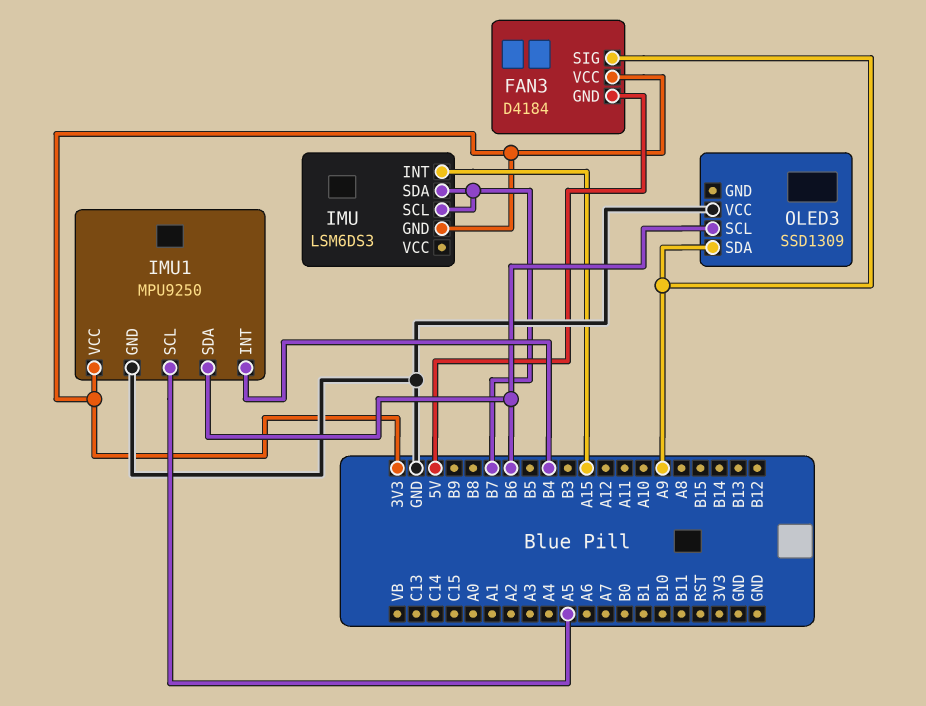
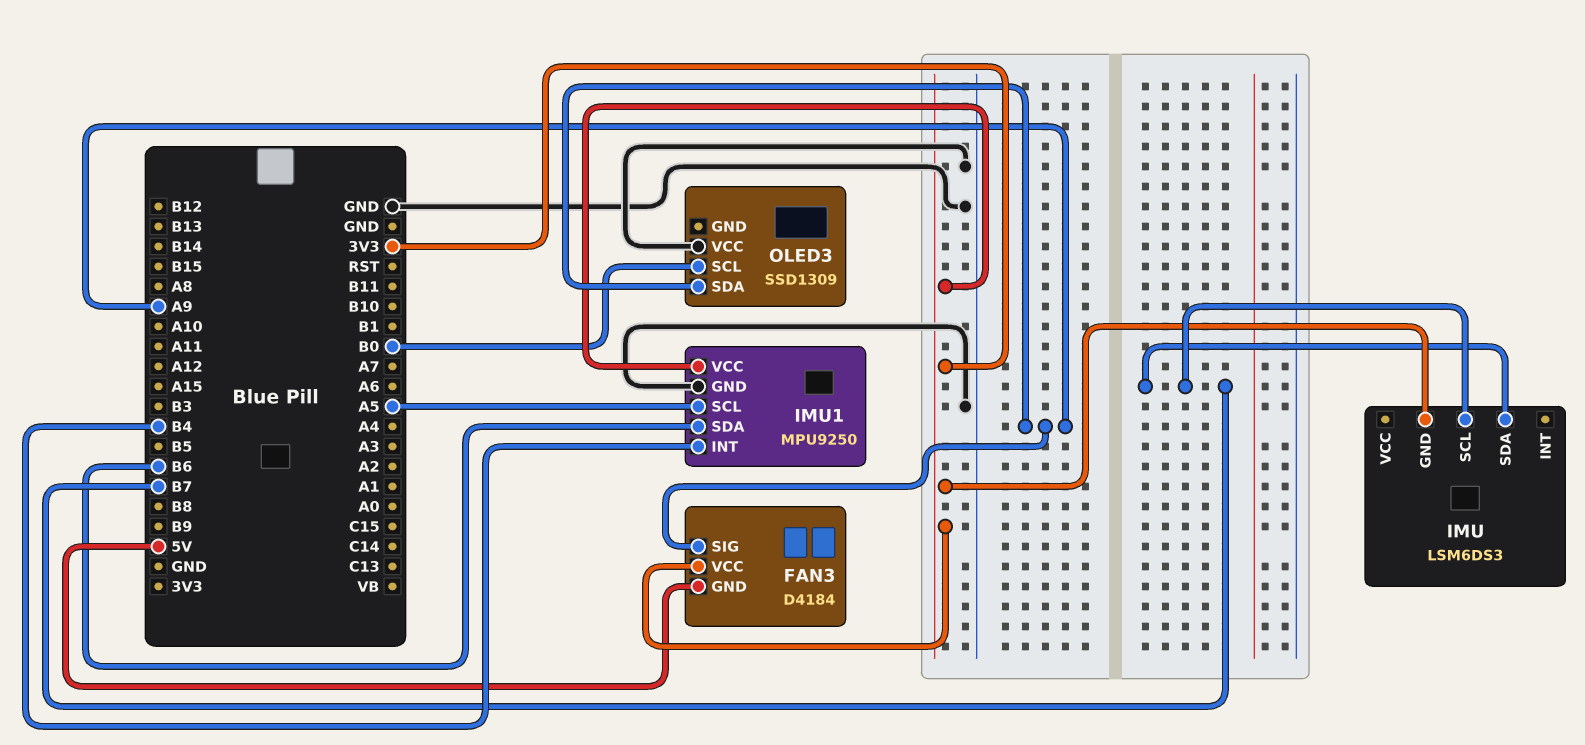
IMU pin INT: A15 -> none
OLED3 pin SCL: B6 -> B0

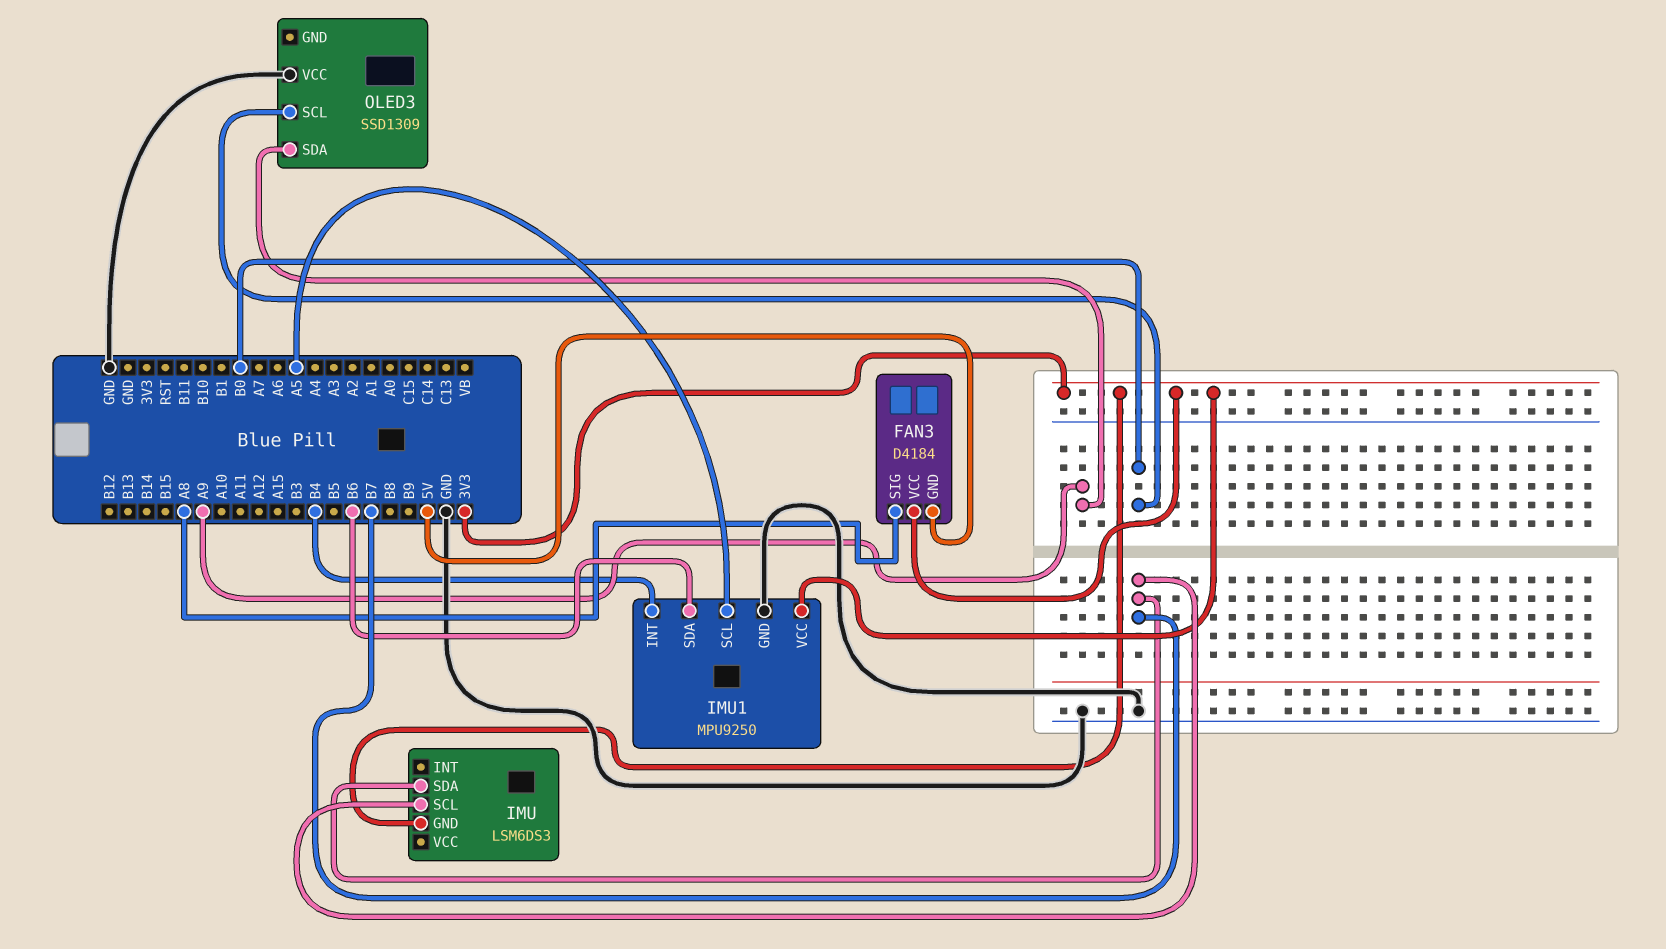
FAN3 pin SIG: A9 -> A8

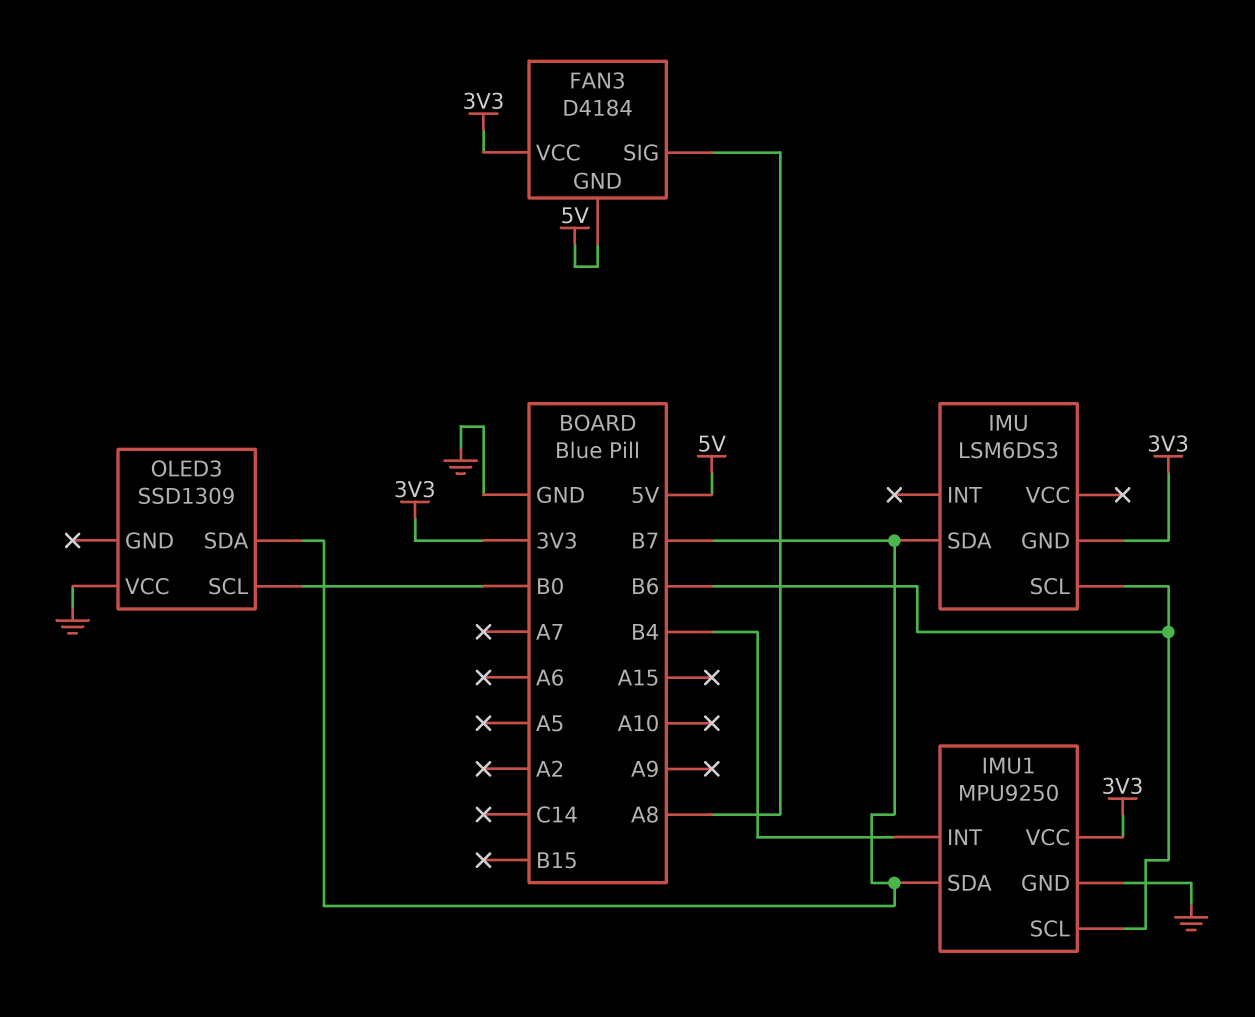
IMU pin SCL: B7 -> B6
IMU1 pin SCL: A5 -> B6
IMU1 pin SDA: B6 -> B7
OLED3 pin SDA: A9 -> B7

